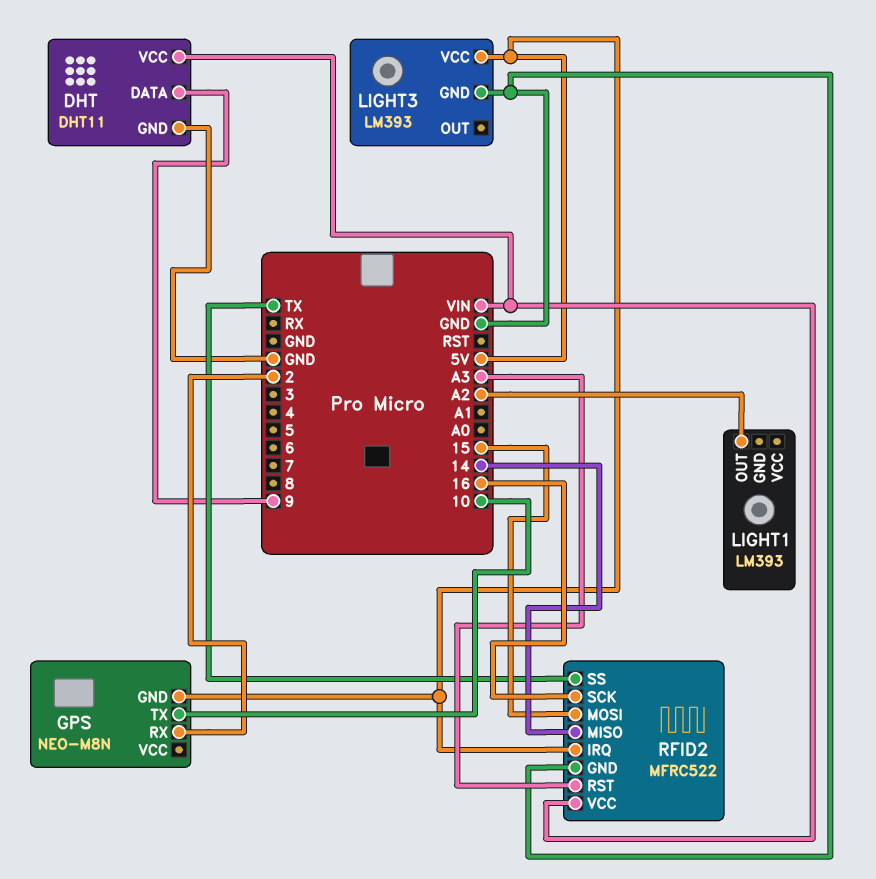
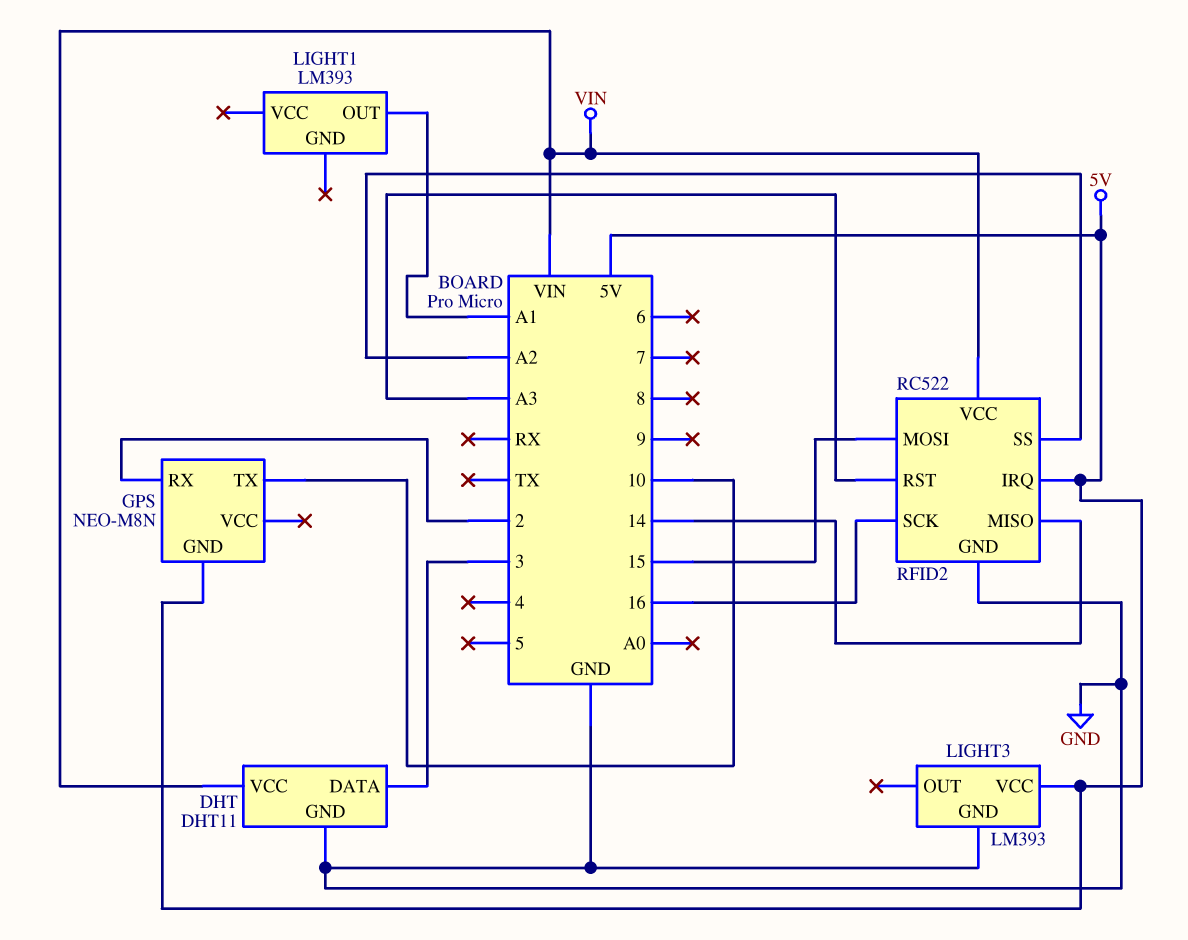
DHT pin DATA: 9 -> 3
LIGHT1 pin OUT: A2 -> A1
RFID2: MFRC522 -> RC522
RFID2 pin SS: TX -> A2

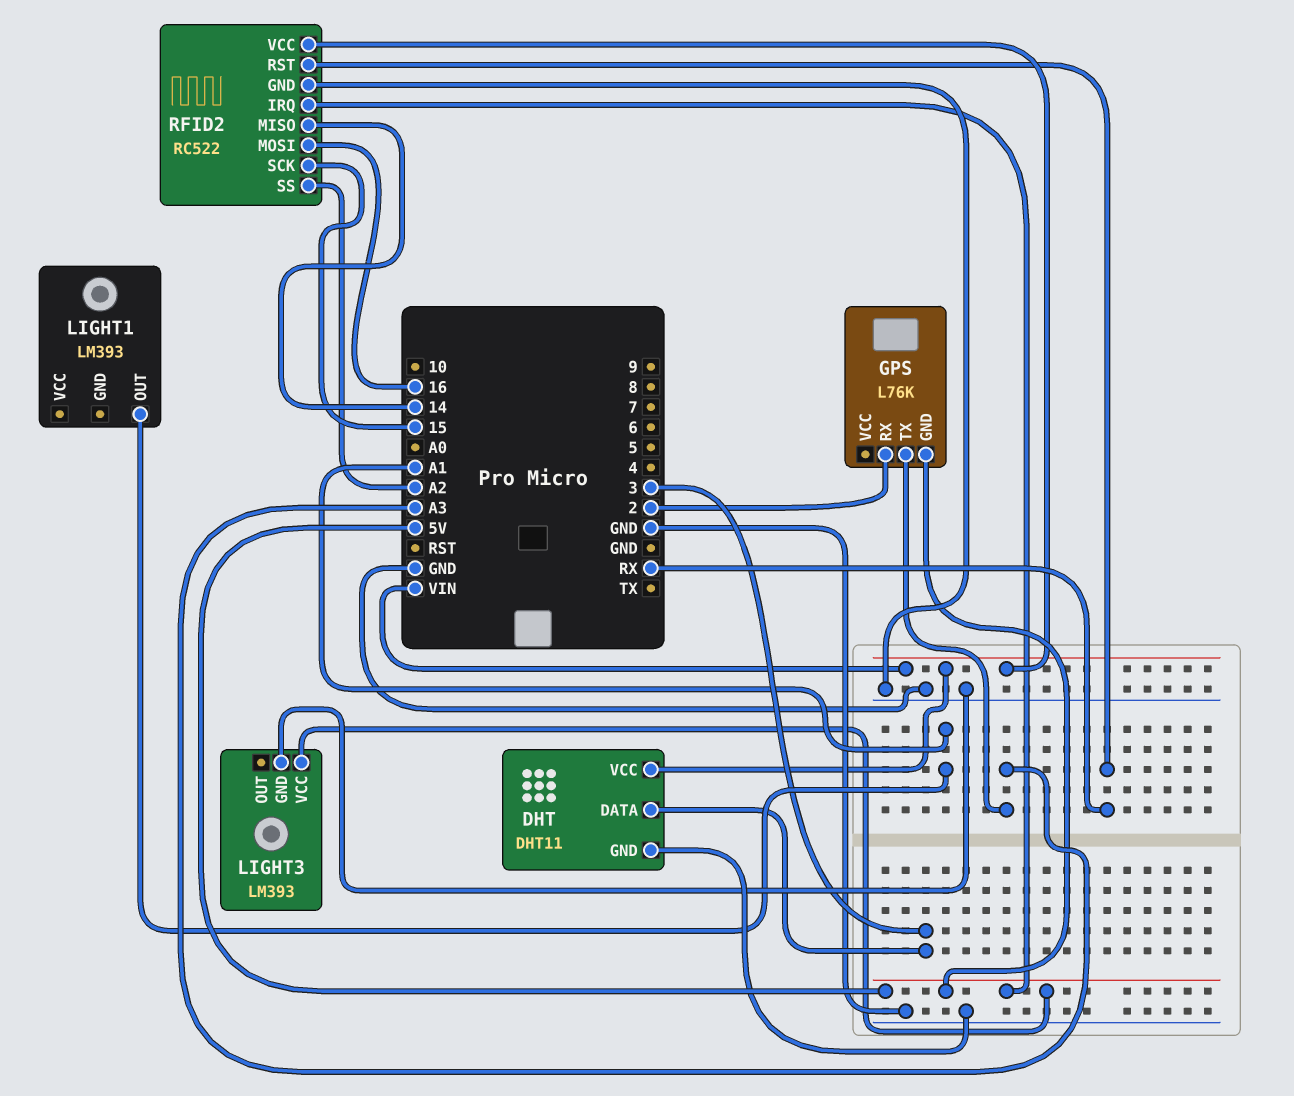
GPS: NEO-M8N -> L76K
GPS pin TX: 10 -> A3
RFID2 pin MOSI: 15 -> 16
RFID2 pin RST: A3 -> RX
RFID2 pin SCK: 16 -> 15

